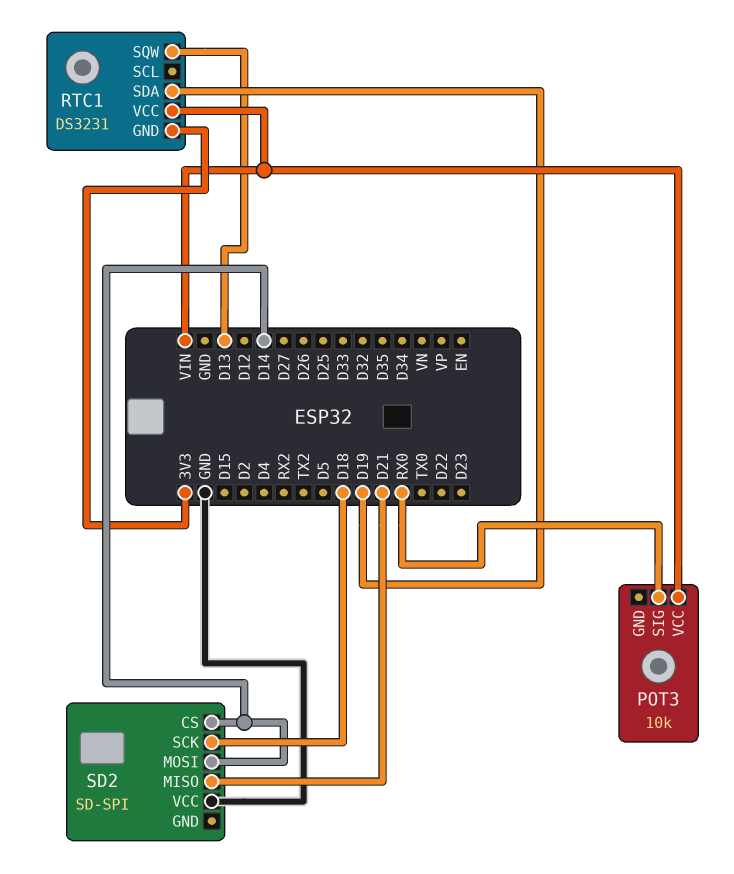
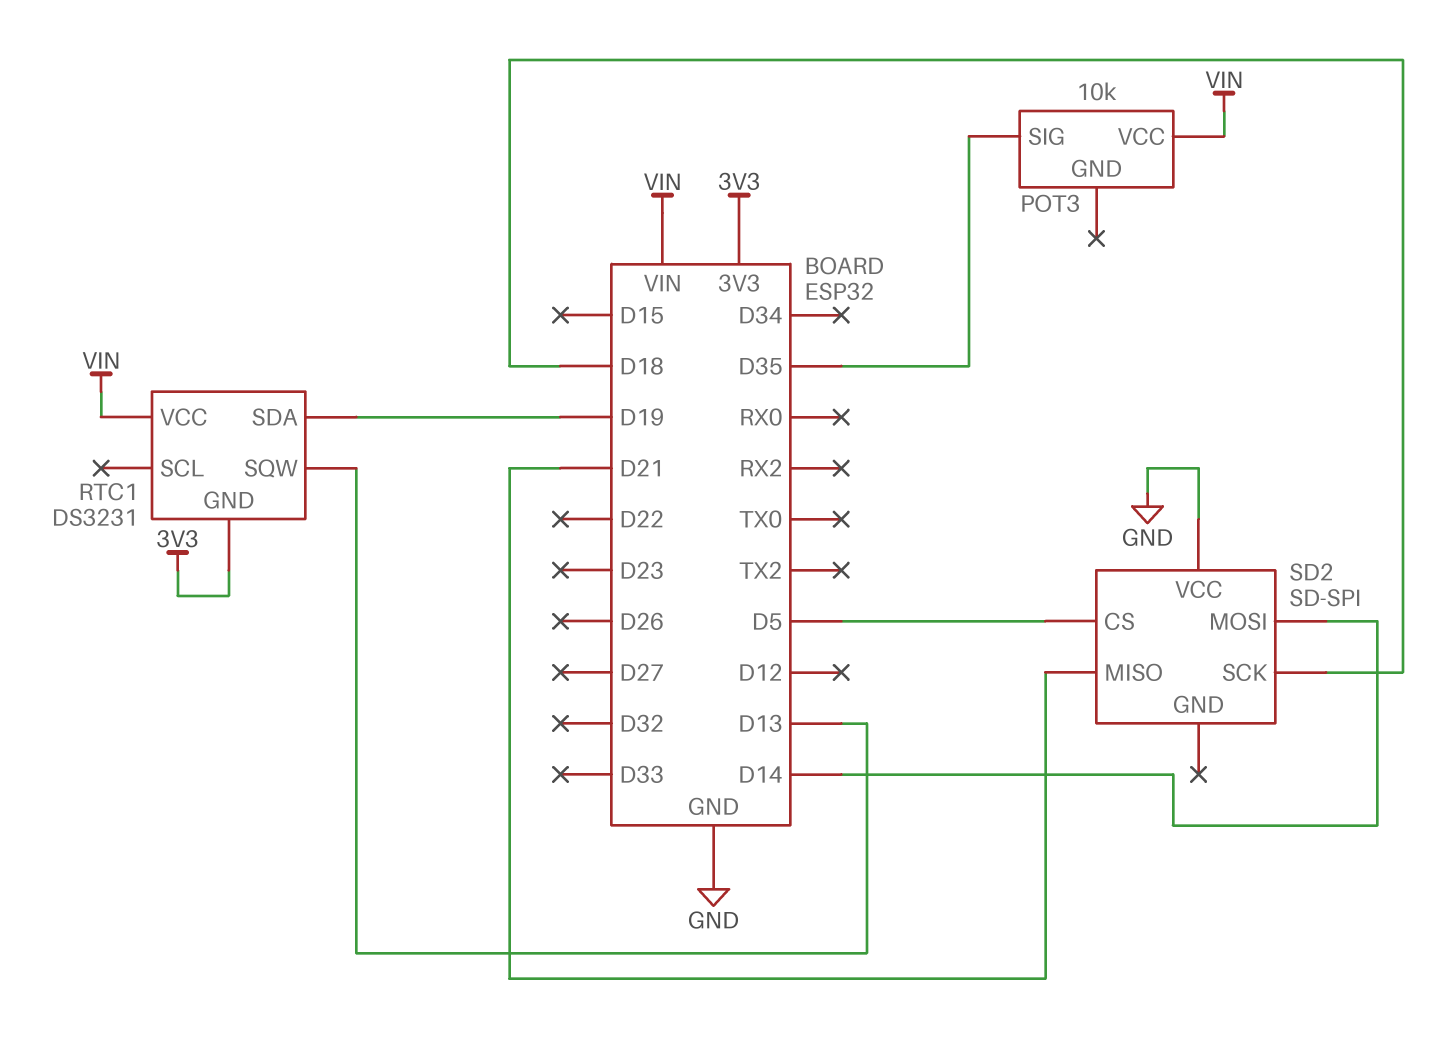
POT3 pin SIG: RX0 -> D35
SD2 pin CS: D14 -> D5

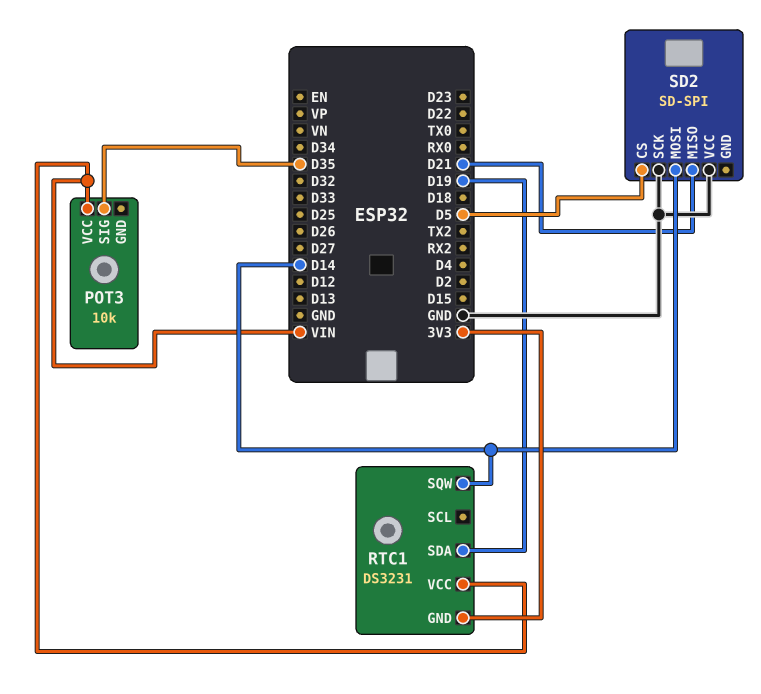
RTC1 pin SQW: D13 -> D14
SD2 pin SCK: D18 -> GND

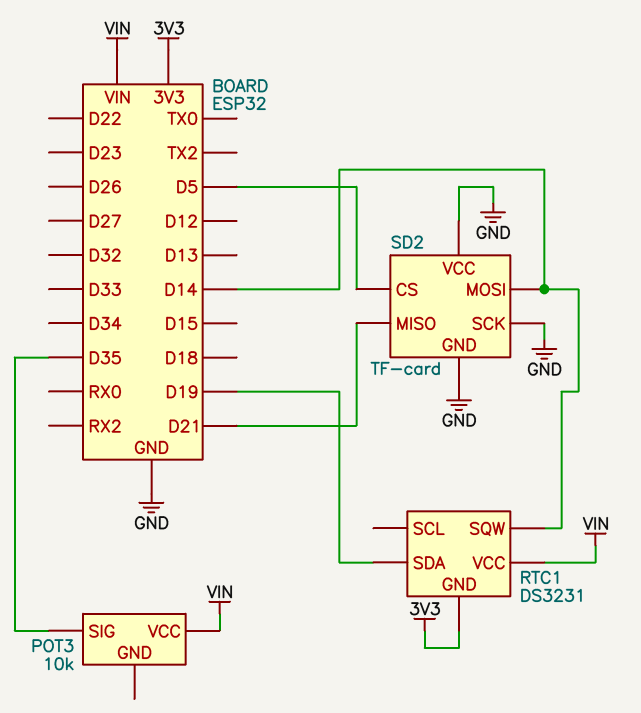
SD2: SD-SPI -> TF-card
SD2 pin GND: none -> GND

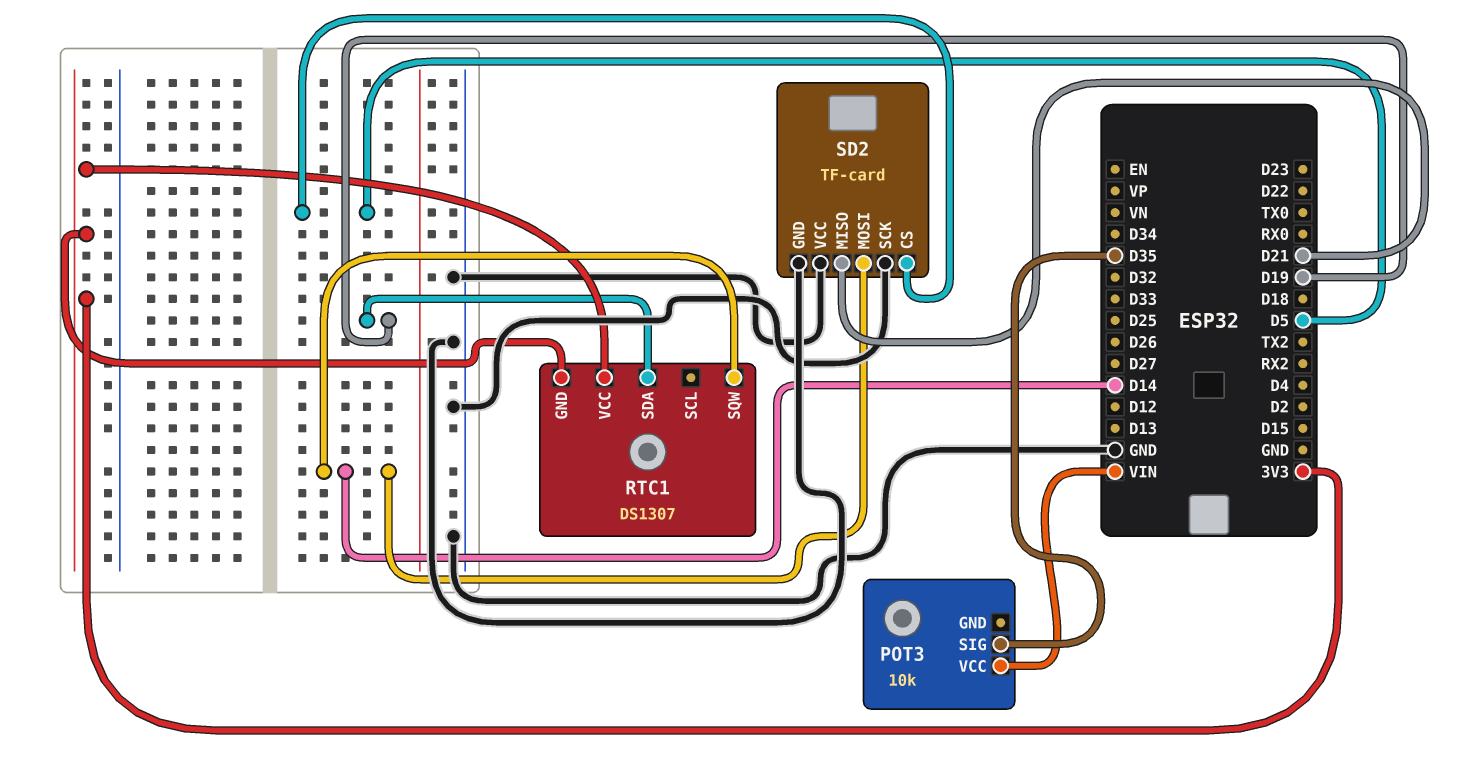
RTC1: DS3231 -> DS1307
RTC1 pin VCC: VIN -> 3V3

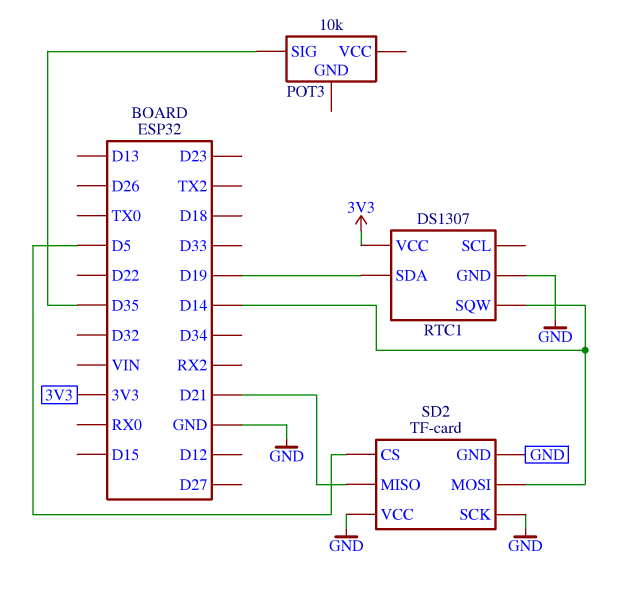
POT3 pin VCC: VIN -> none
RTC1 pin GND: 3V3 -> GND

